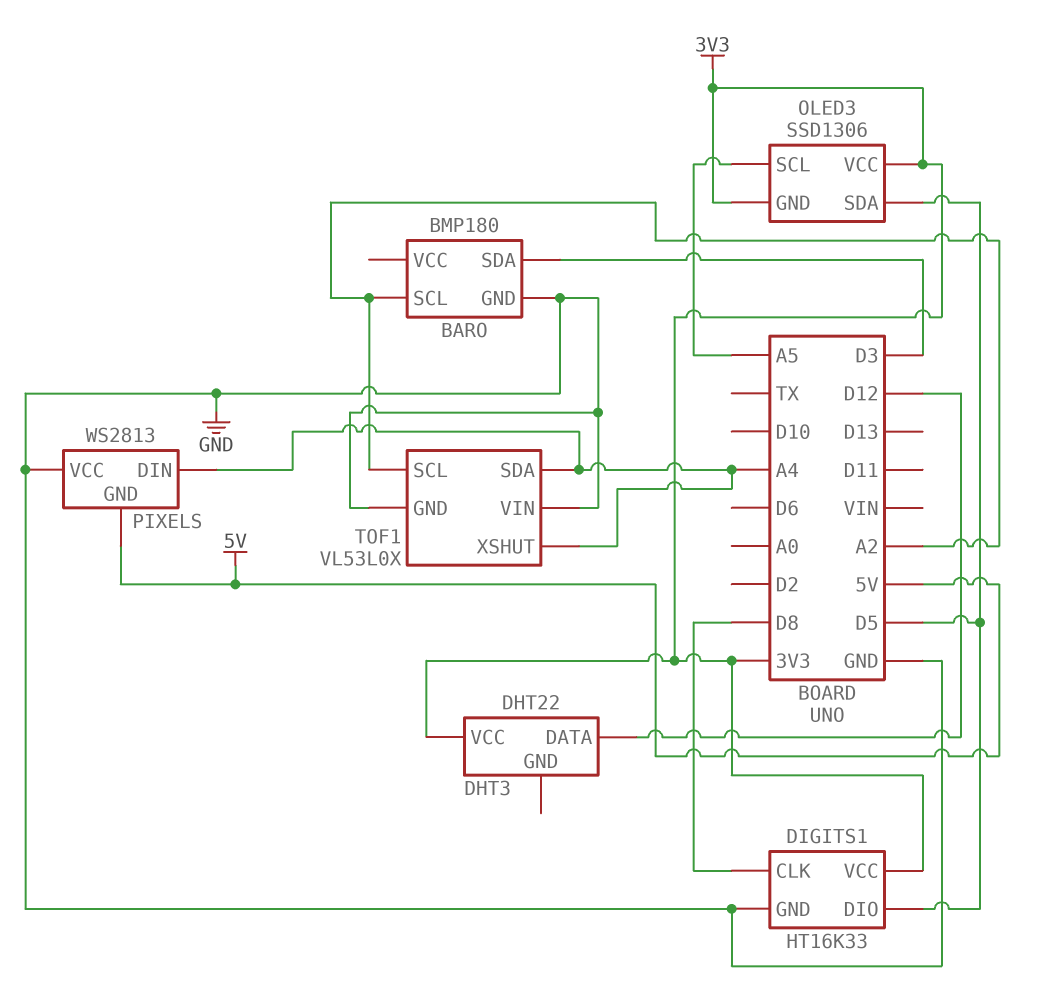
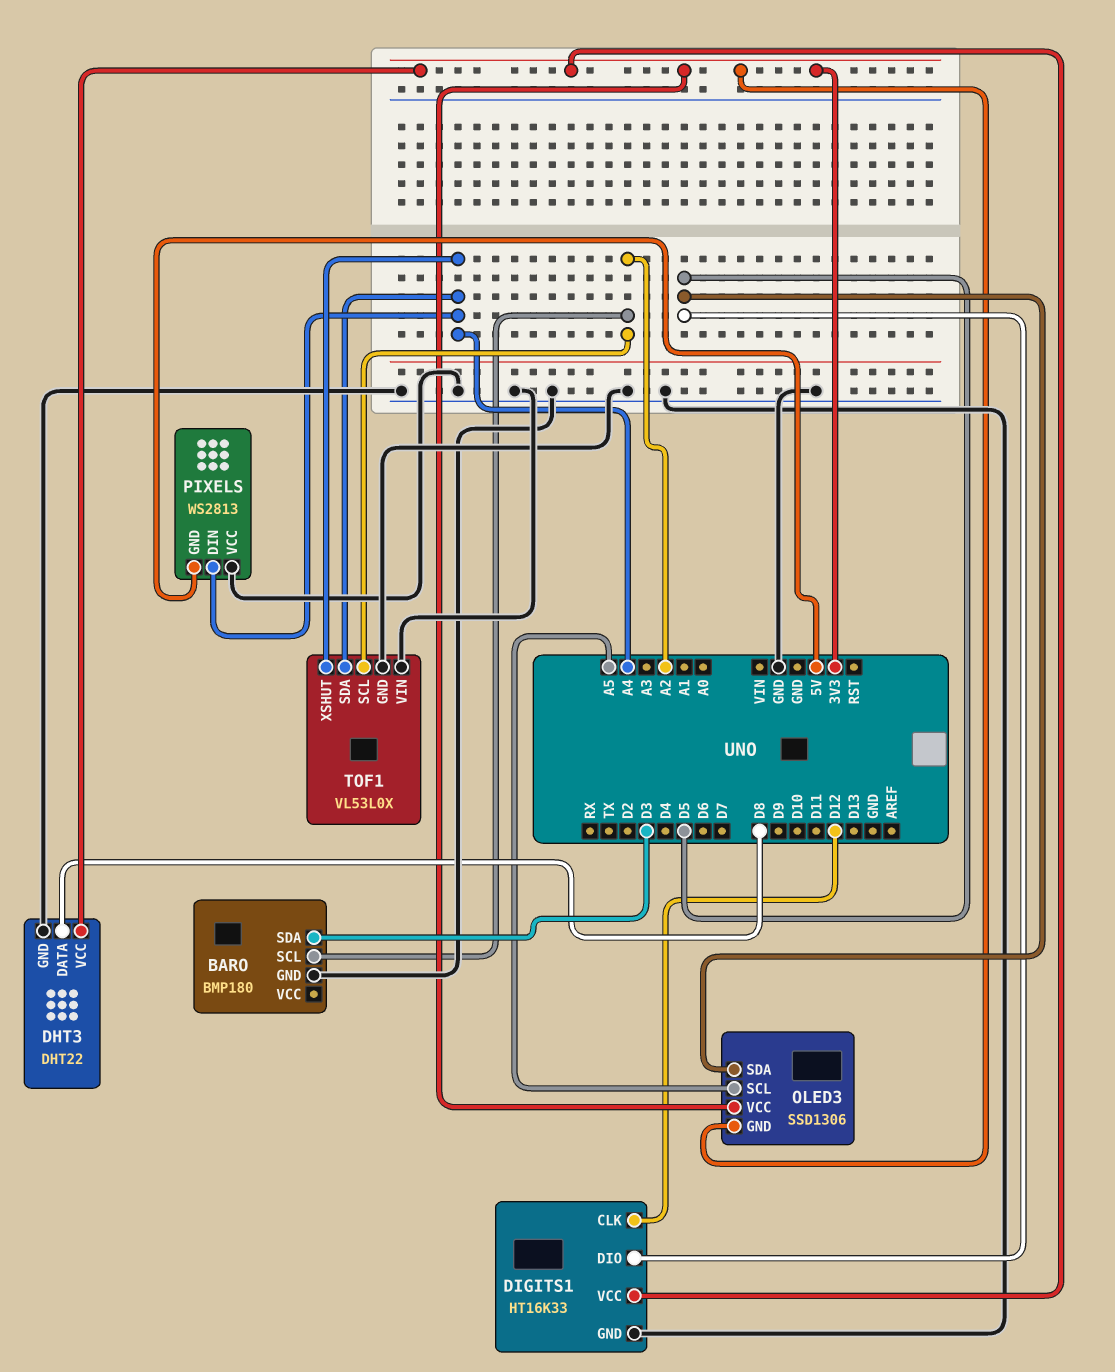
DHT3 pin DATA: D12 -> D8
DHT3 pin GND: none -> GND
DIGITS1 pin CLK: D8 -> D12

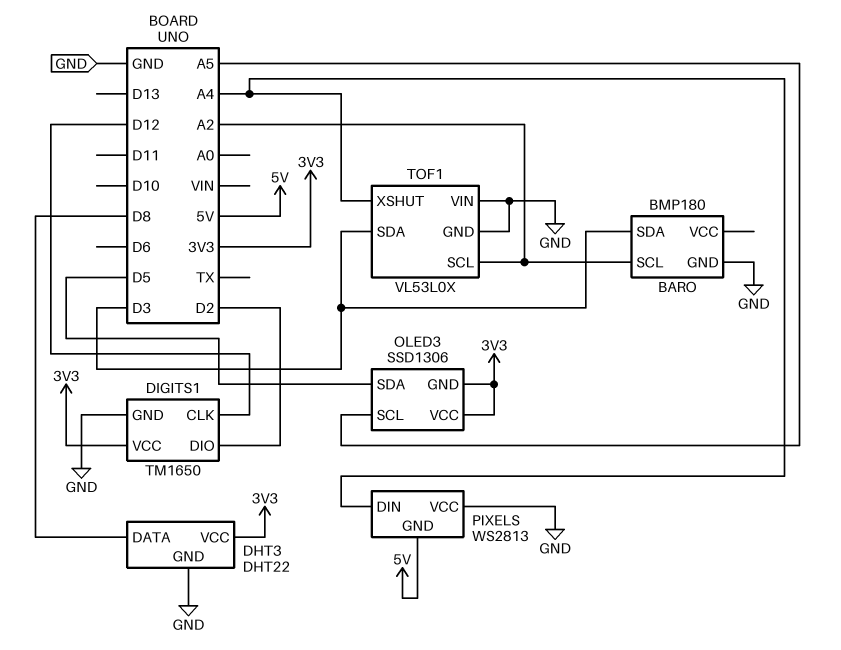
DIGITS1: HT16K33 -> TM1650
DIGITS1 pin DIO: D5 -> D2
TOF1 pin SDA: A4 -> D3

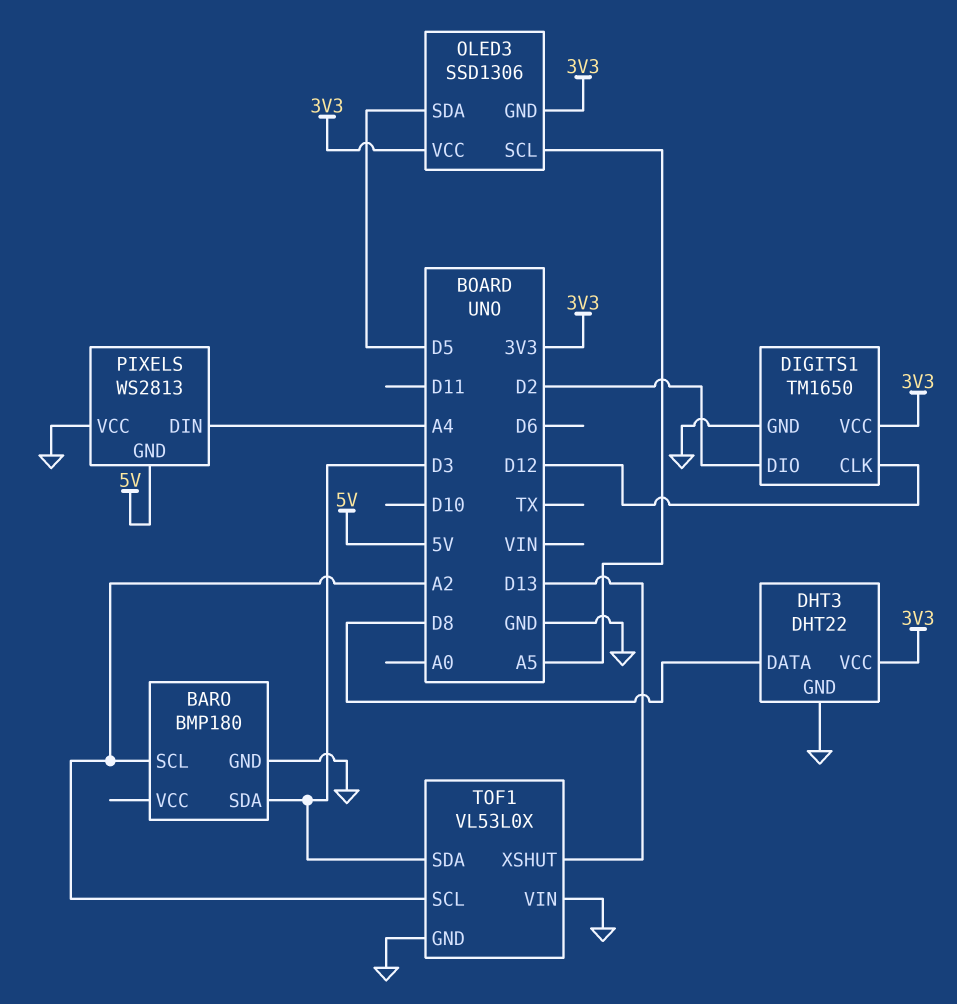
TOF1 pin XSHUT: A4 -> D13

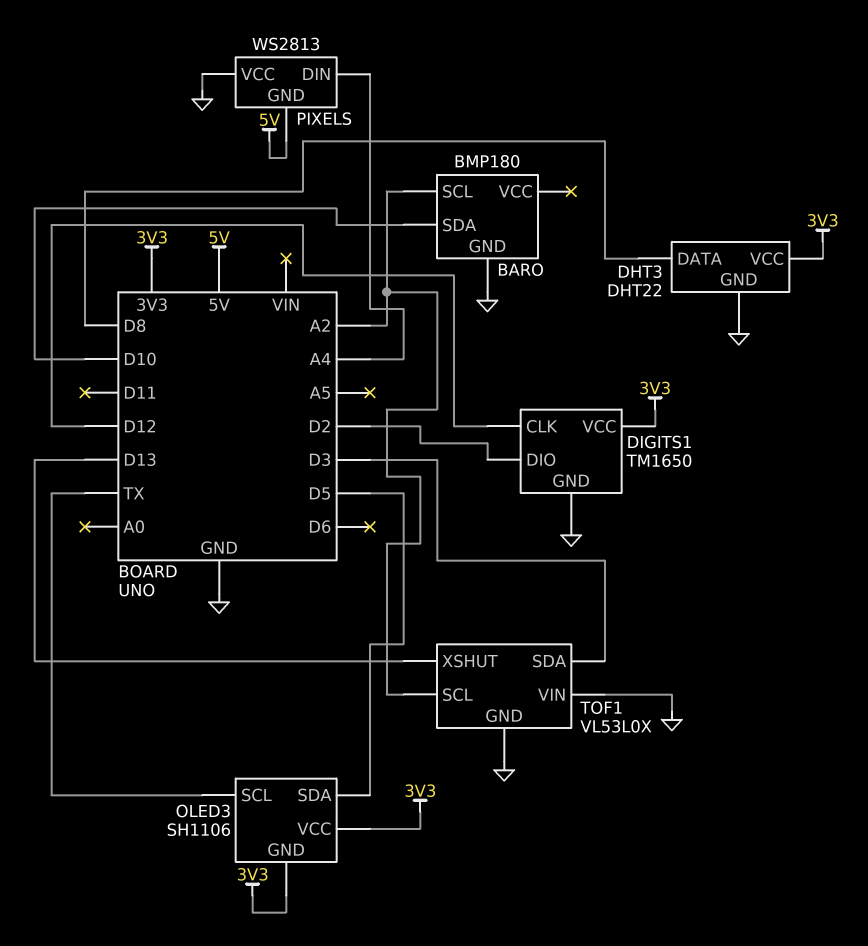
BARO pin SDA: D3 -> D10
OLED3: SSD1306 -> SH1106
OLED3 pin SCL: A5 -> TX

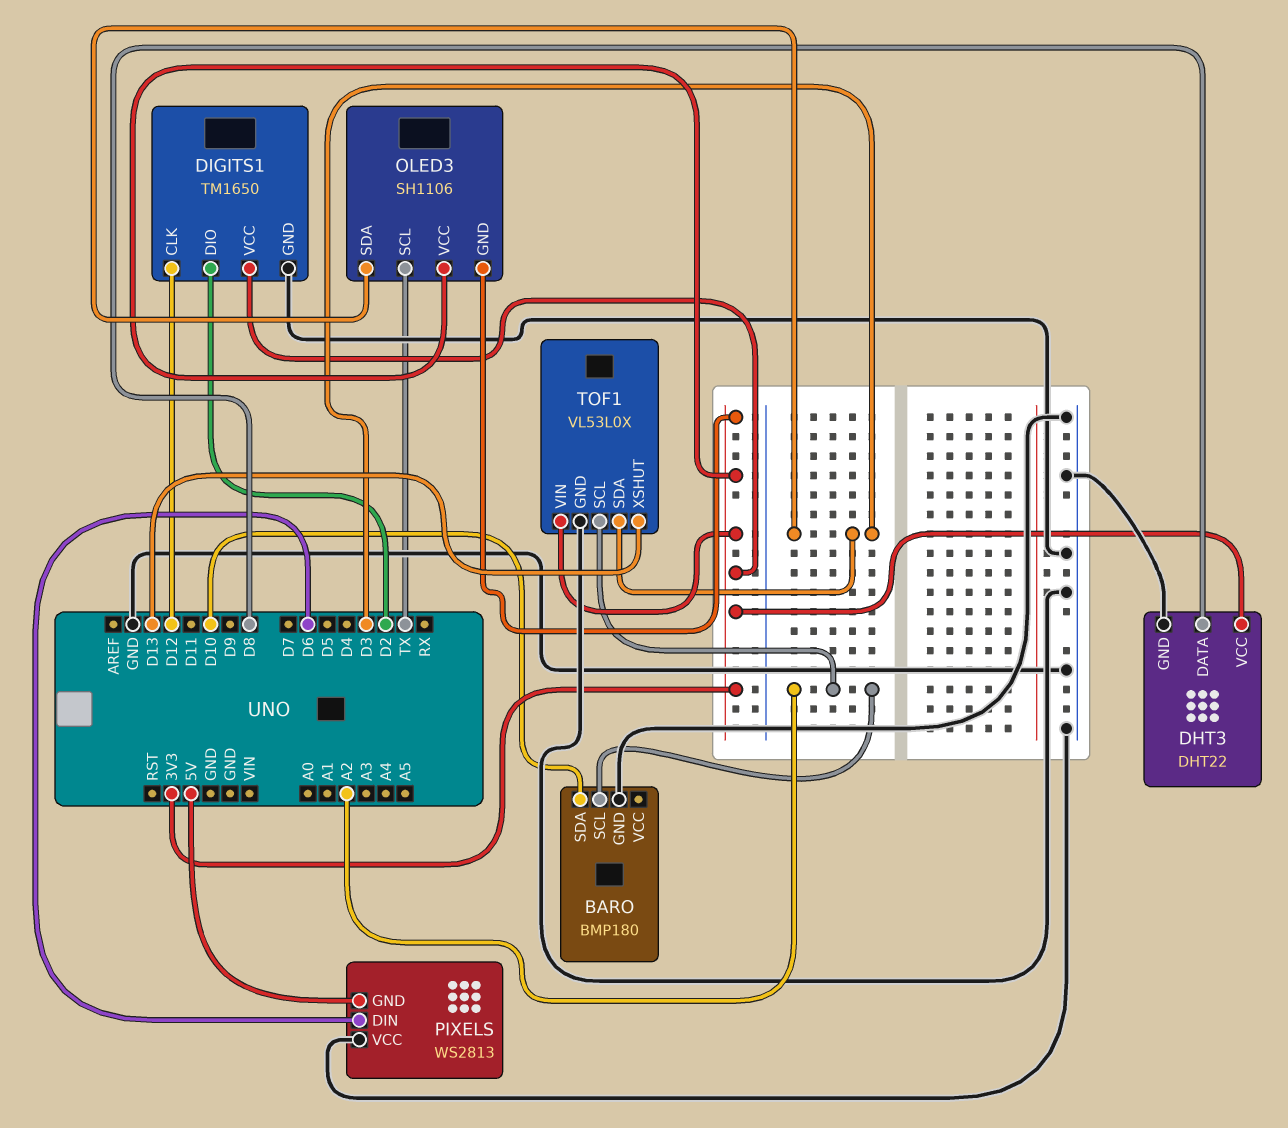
OLED3 pin SDA: D5 -> D3
PIXELS pin DIN: A4 -> D6
TOF1 pin VIN: GND -> 3V3

